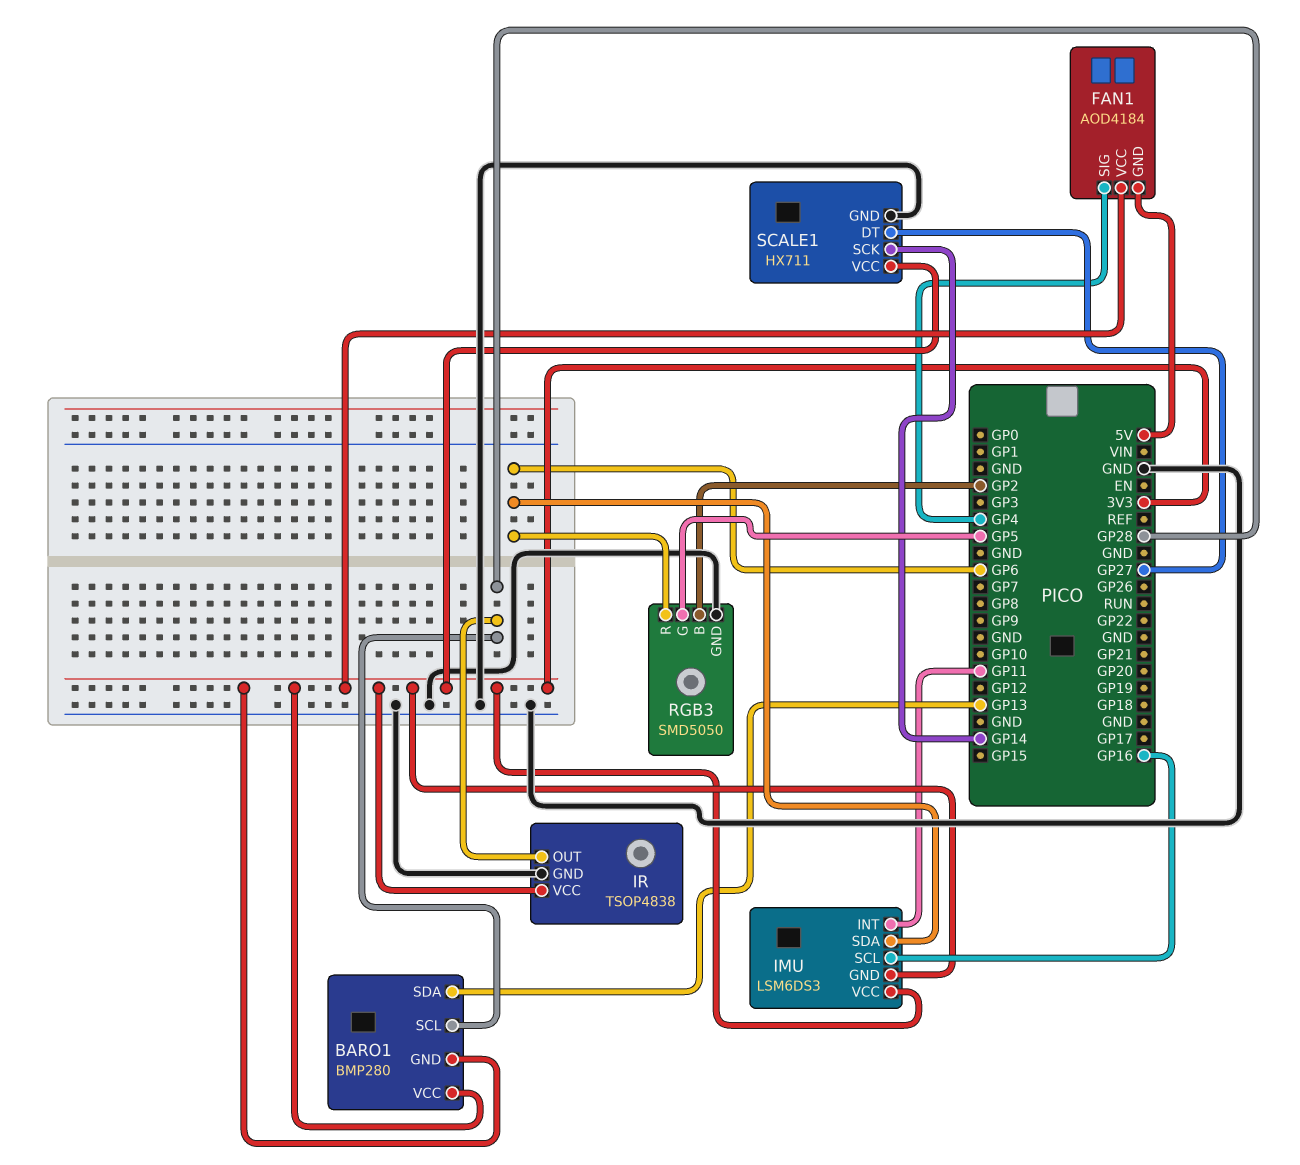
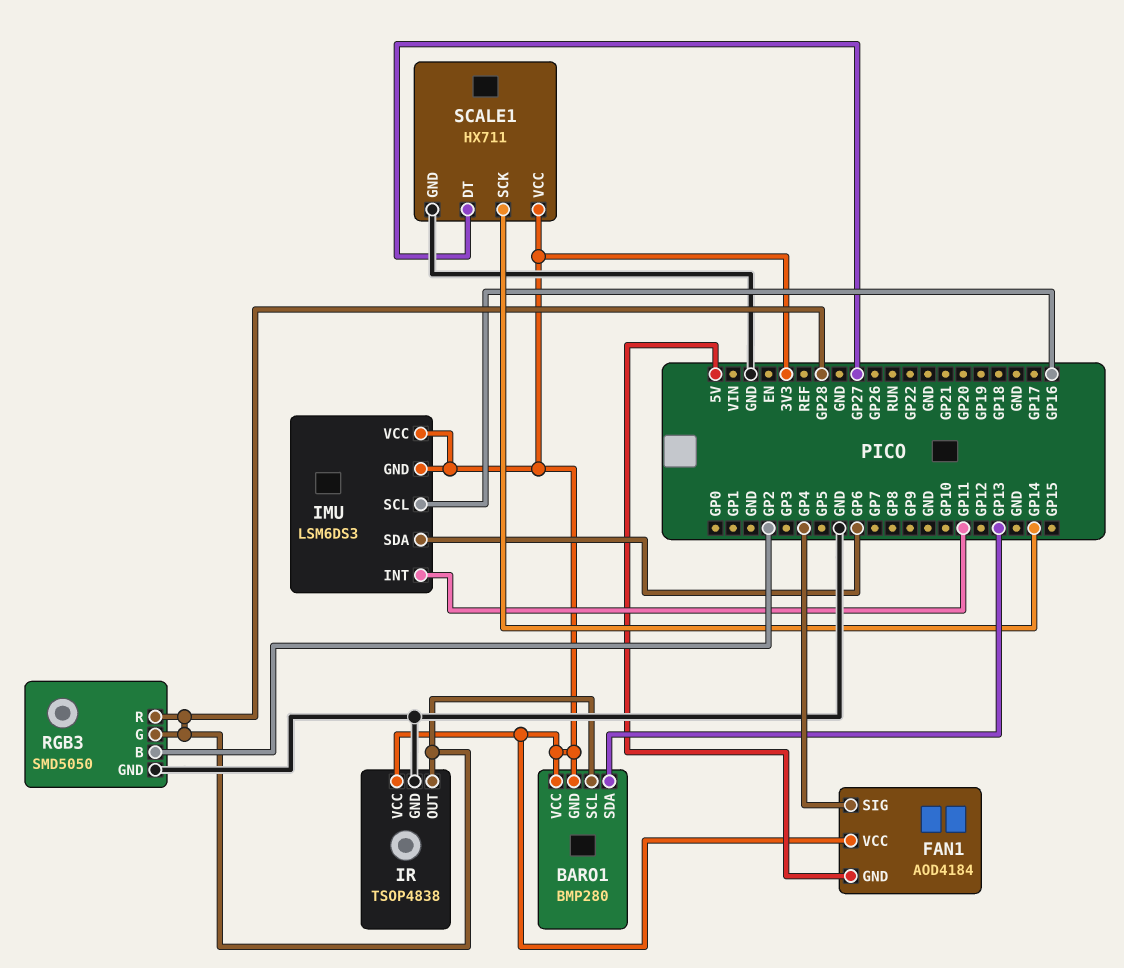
RGB3 pin G: GP5 -> GP28
RGB3 pin R: GP6 -> GP28

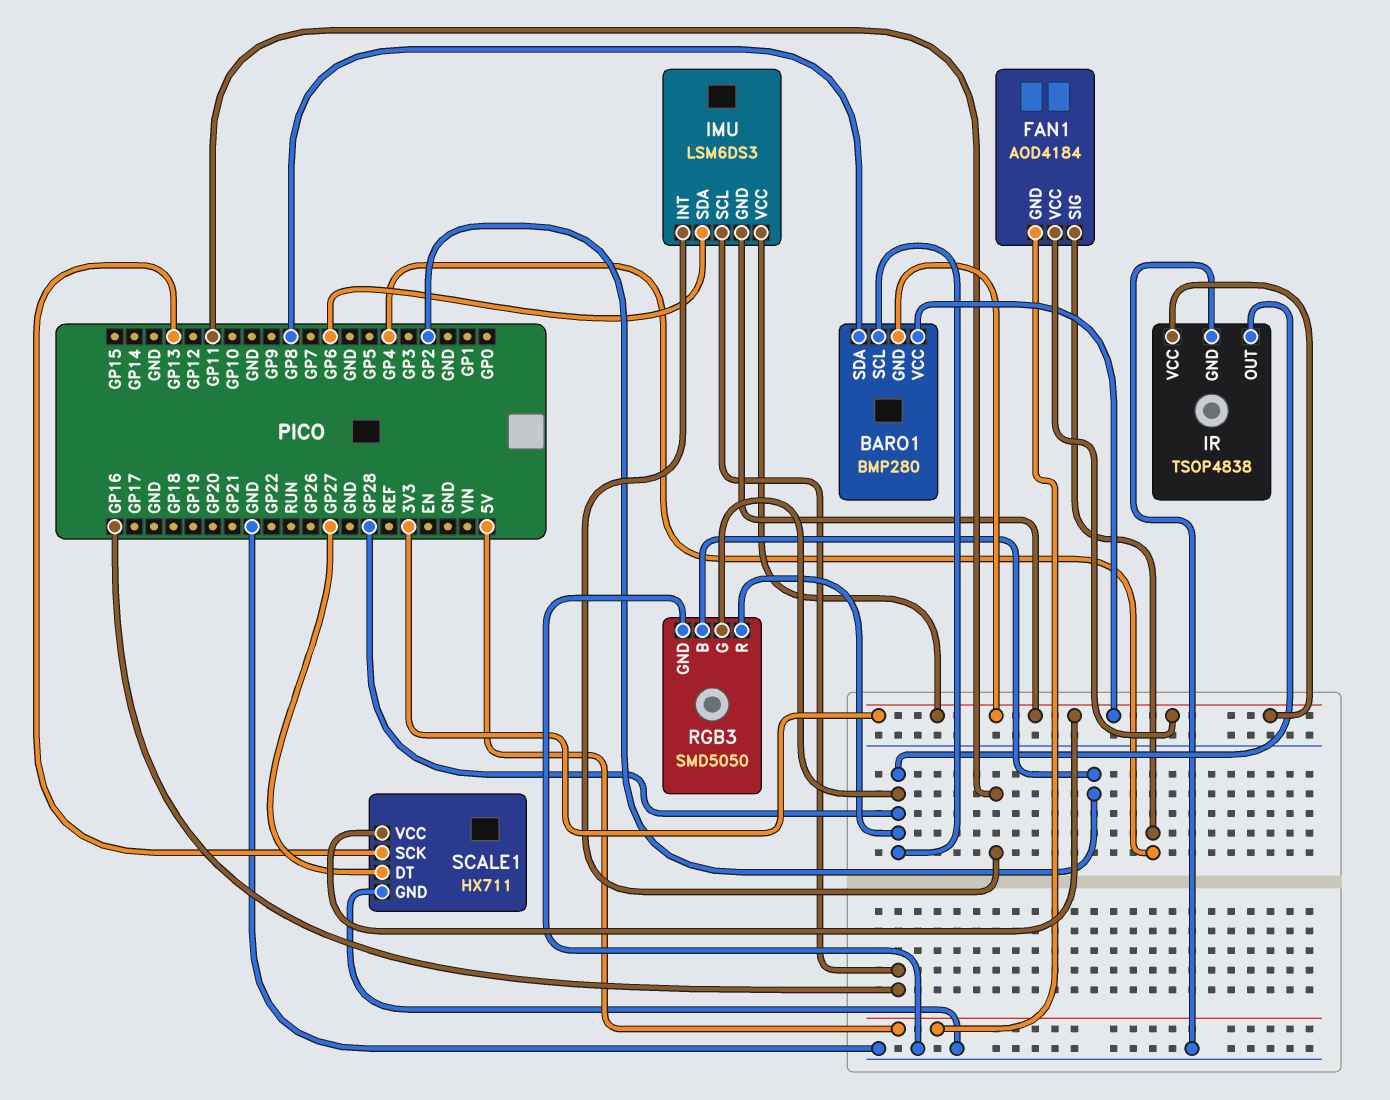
BARO1 pin SDA: GP13 -> GP8
SCALE1 pin SCK: GP14 -> GP13

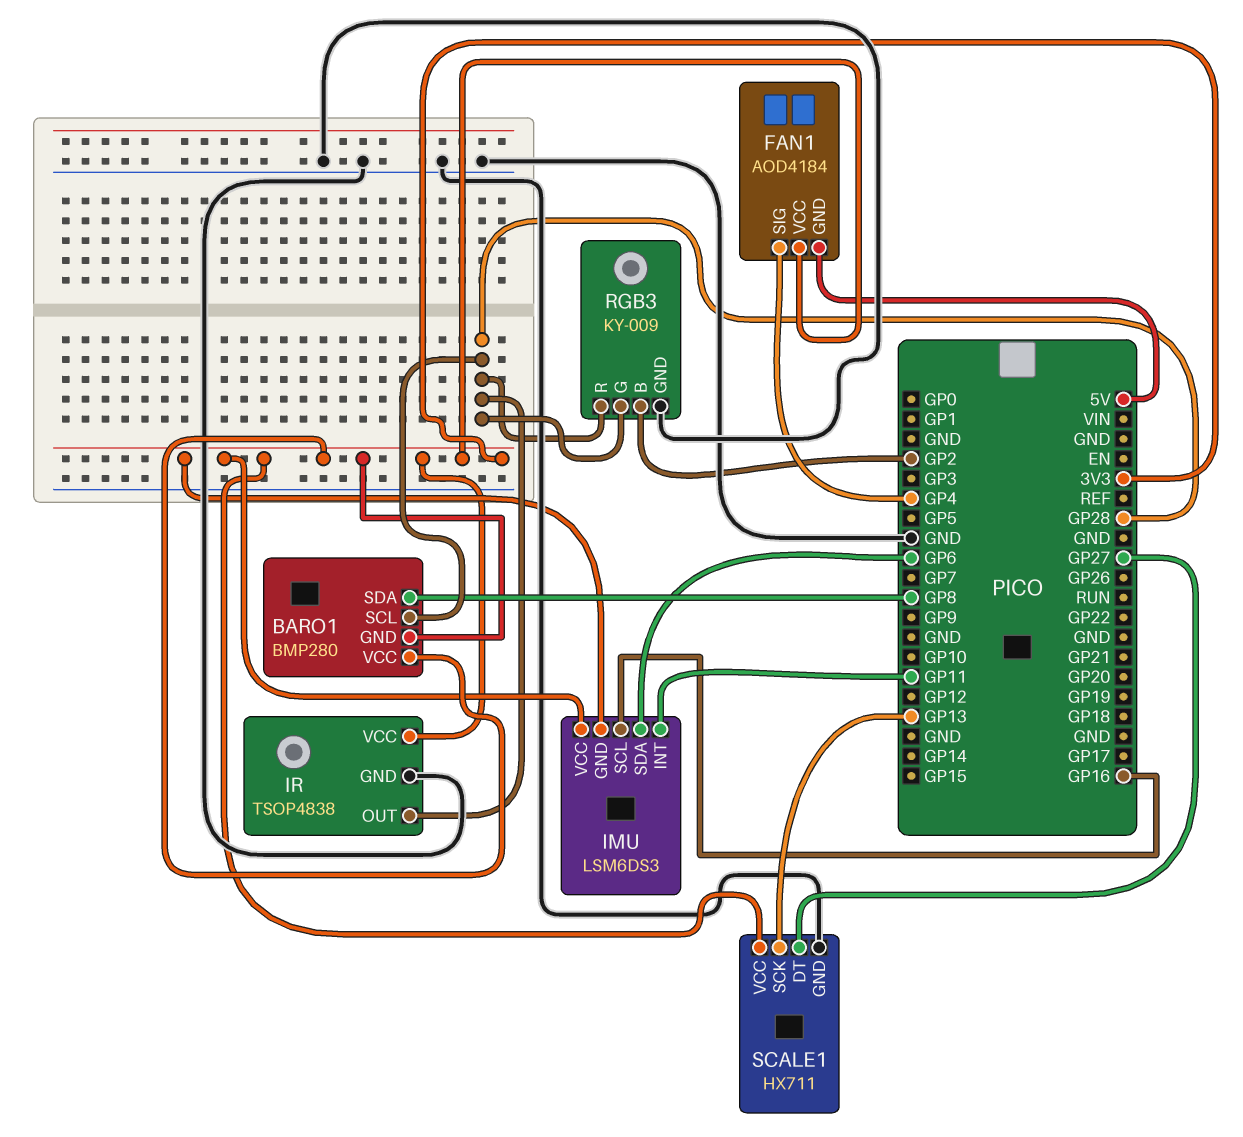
RGB3: SMD5050 -> KY-009

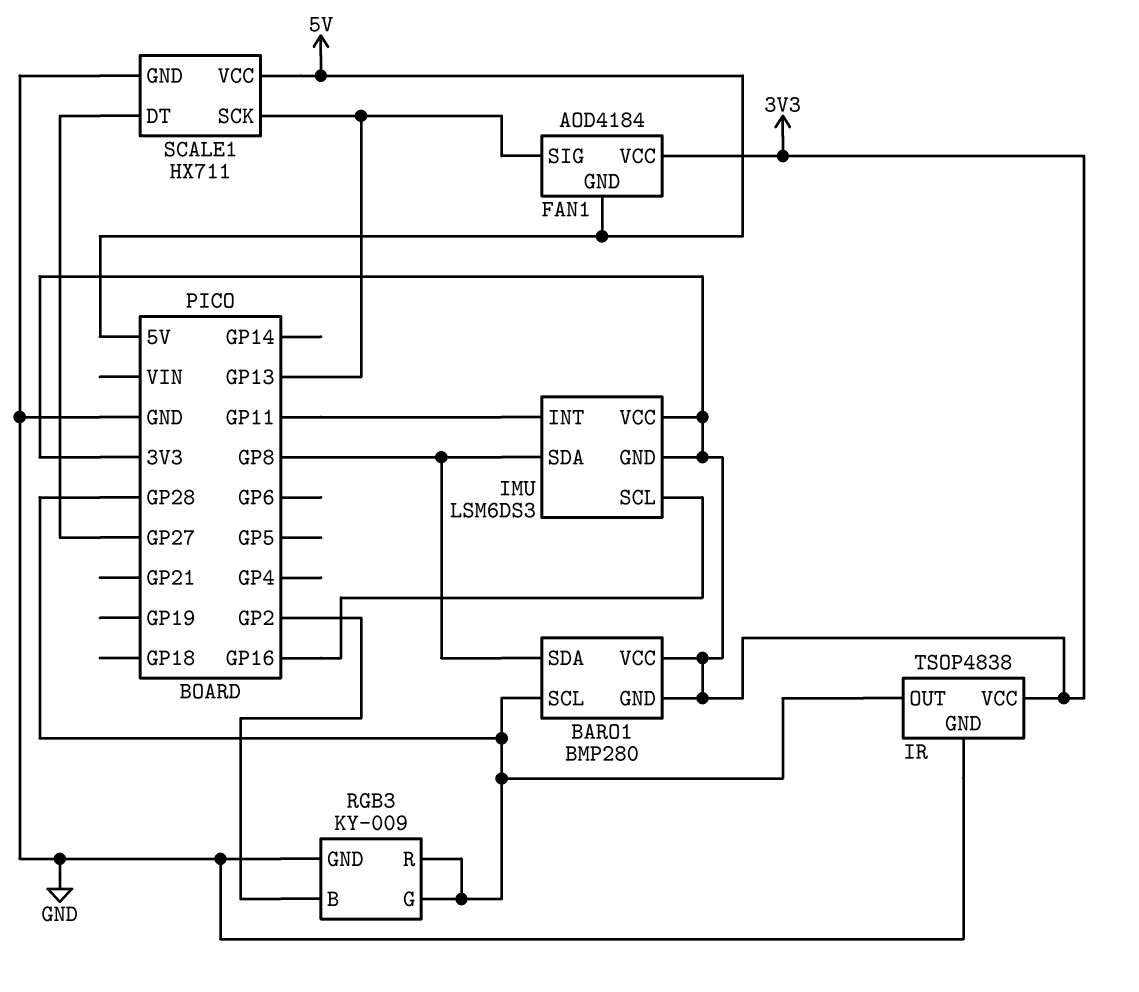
FAN1 pin SIG: GP4 -> GP13
IMU pin SDA: GP6 -> GP8
SCALE1 pin VCC: 3V3 -> 5V

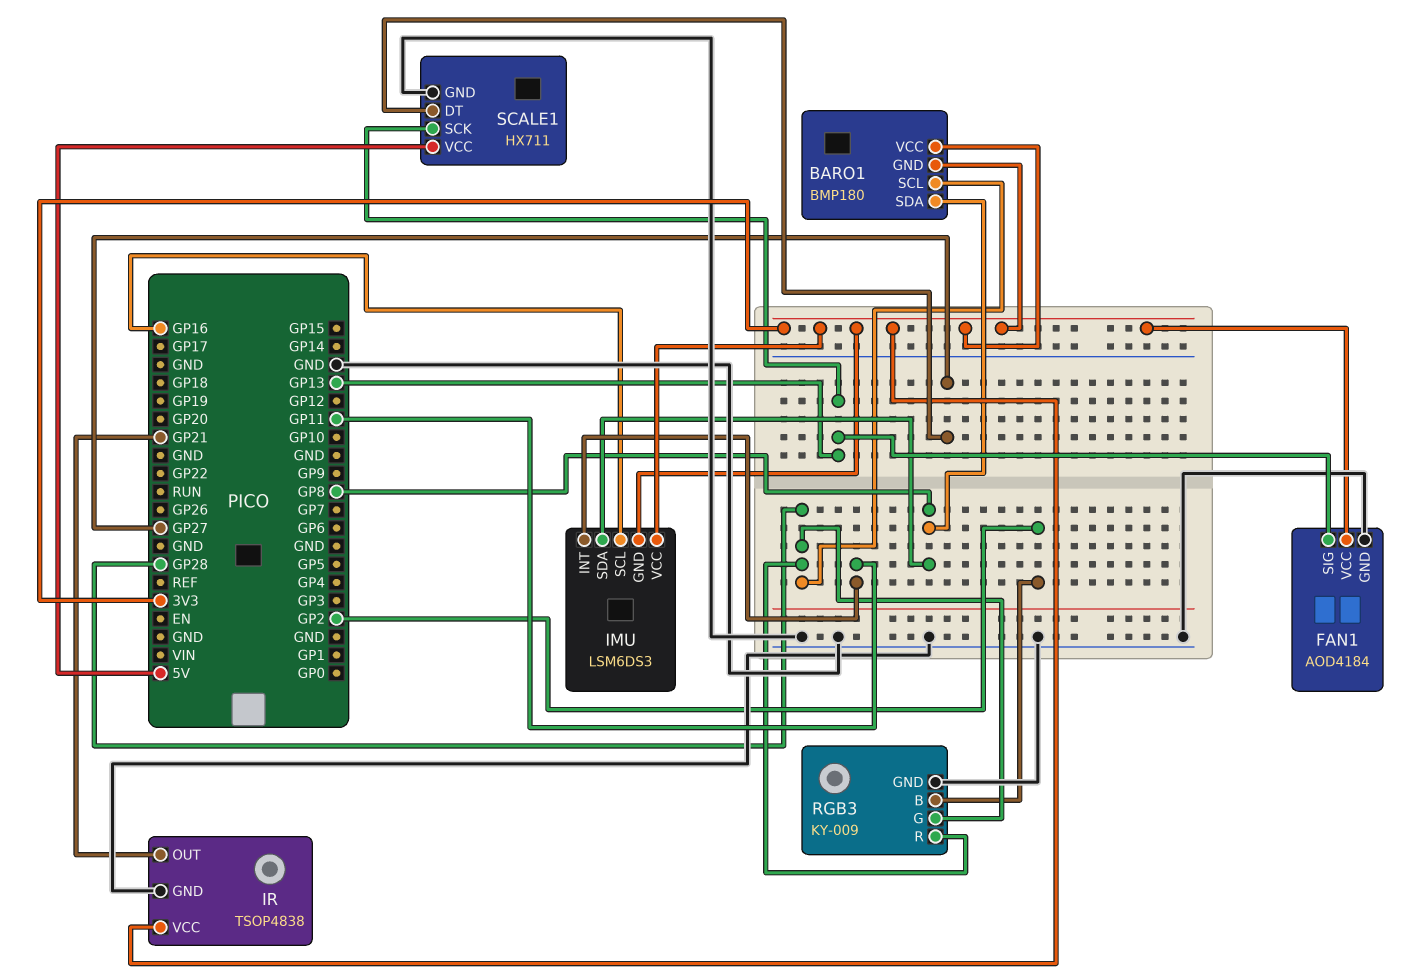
BARO1: BMP280 -> BMP180
FAN1 pin GND: 5V -> GND
IR pin OUT: GP28 -> GP21

